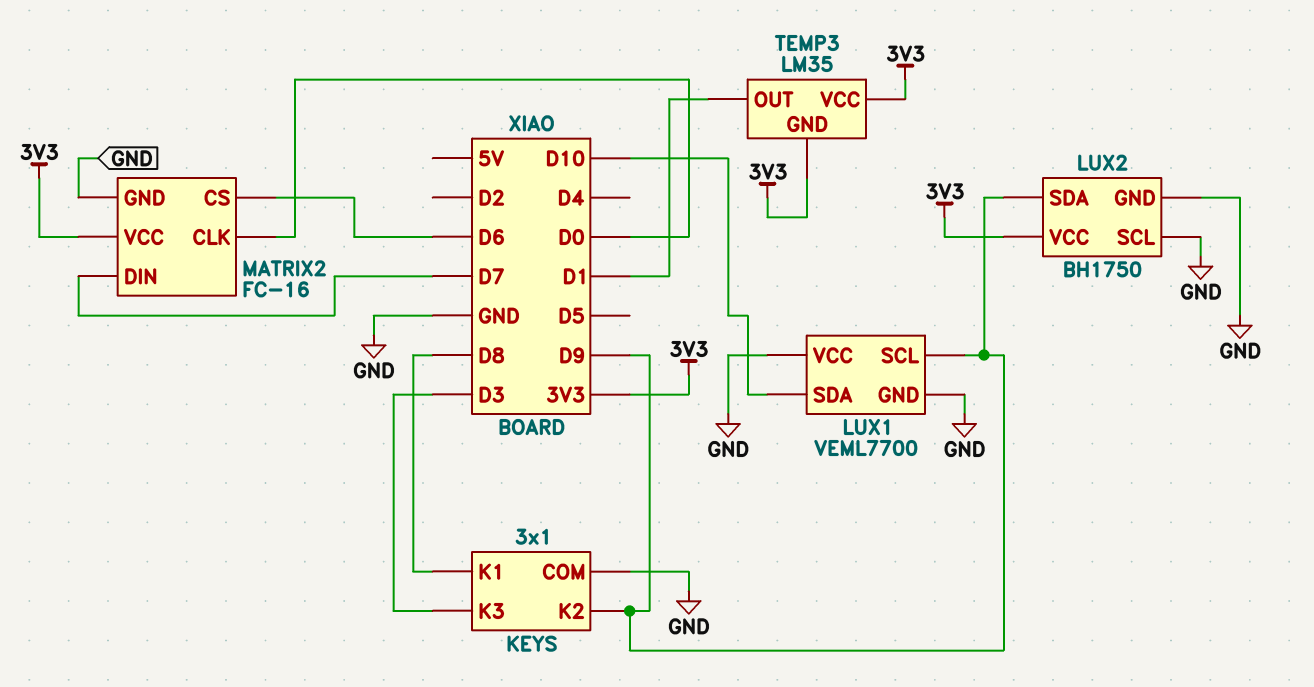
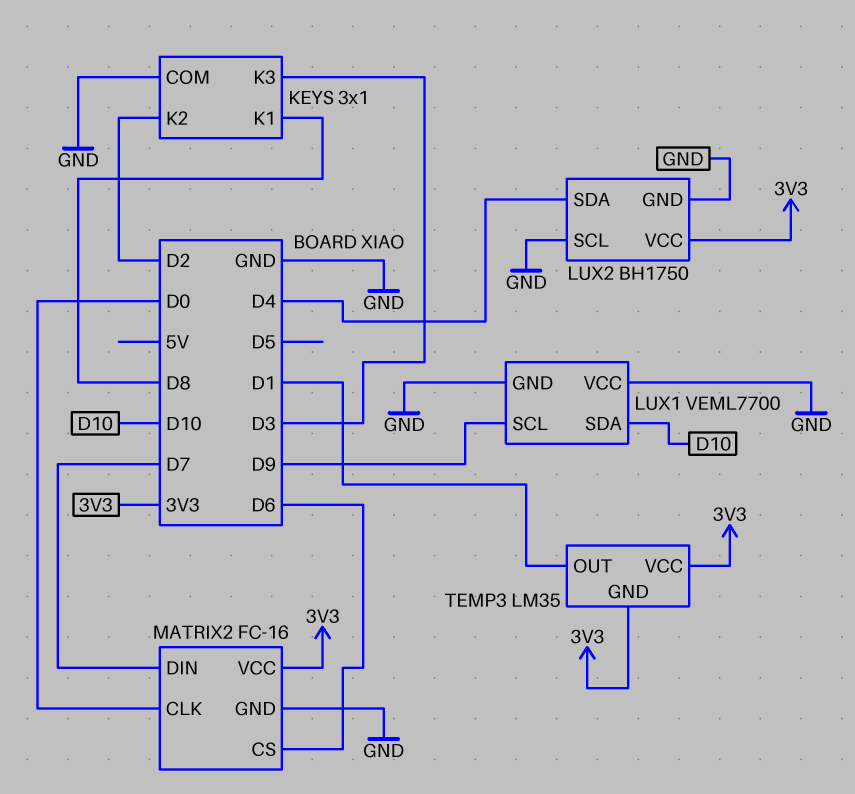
KEYS pin K2: D9 -> D2
LUX2 pin SDA: D9 -> D4

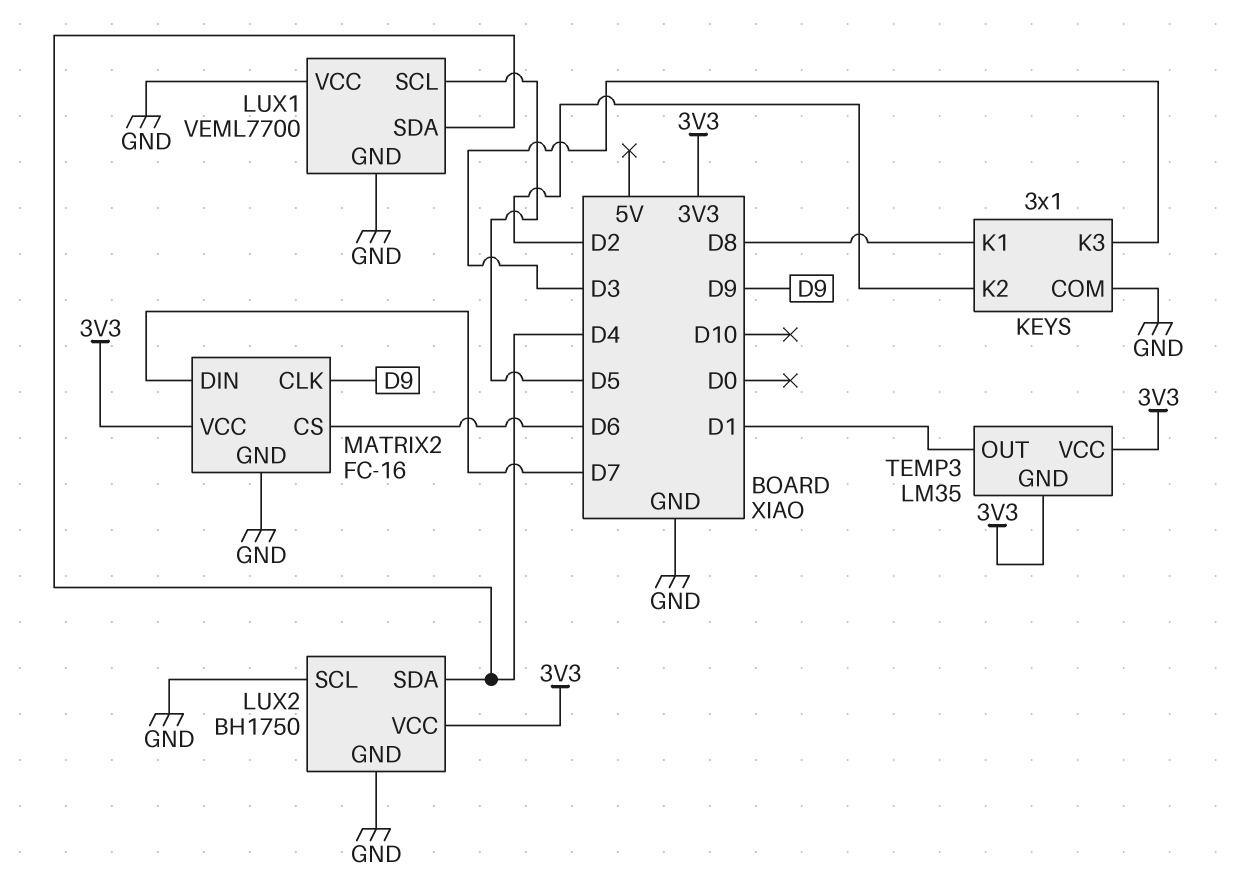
LUX1 pin SCL: D9 -> D5
LUX1 pin SDA: D10 -> D4
MATRIX2 pin CLK: D0 -> D9

